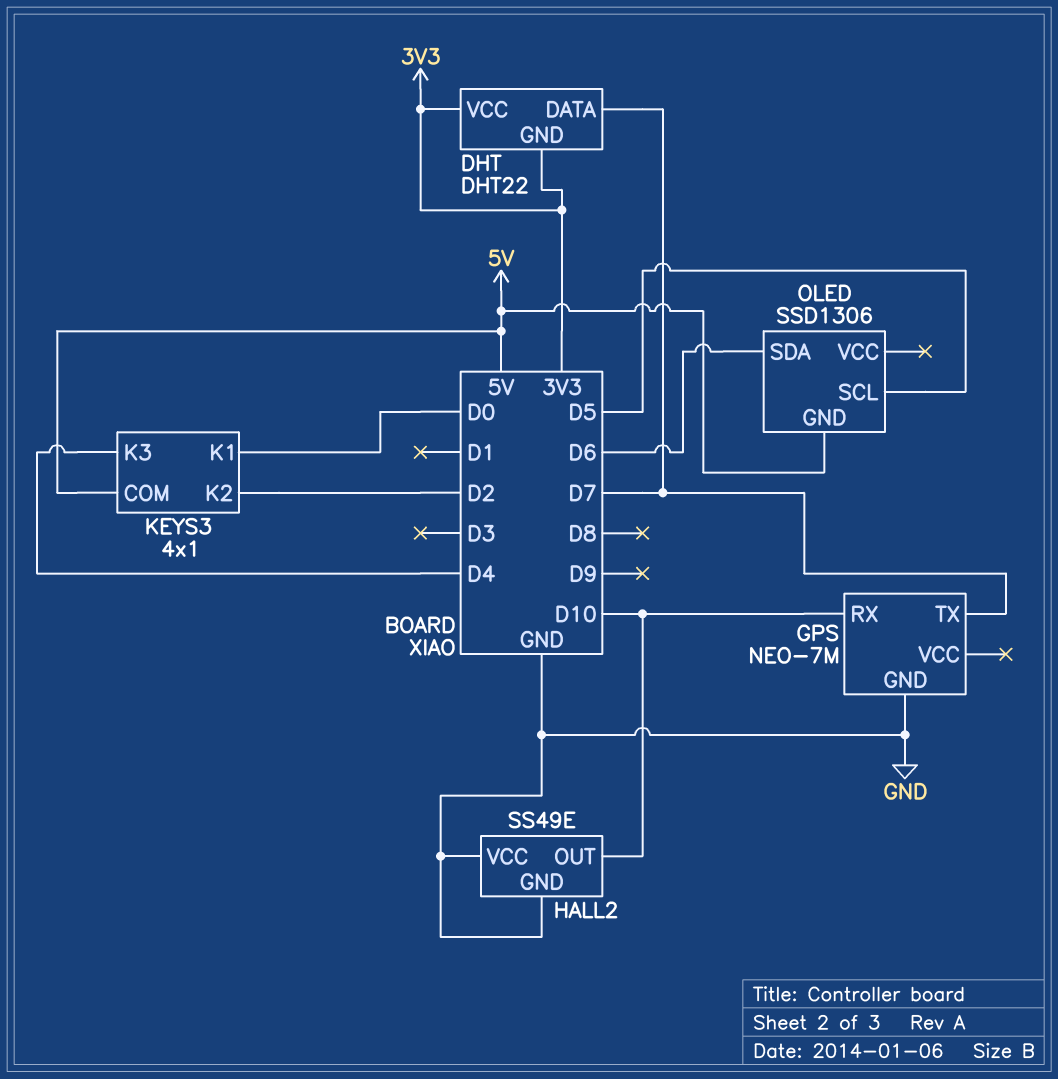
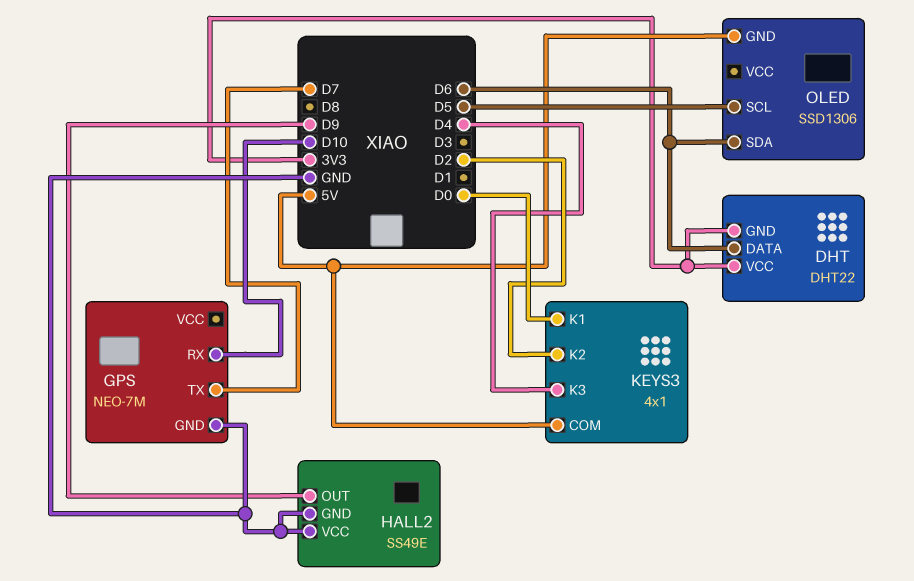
DHT pin DATA: D7 -> D6
HALL2 pin OUT: D10 -> D9

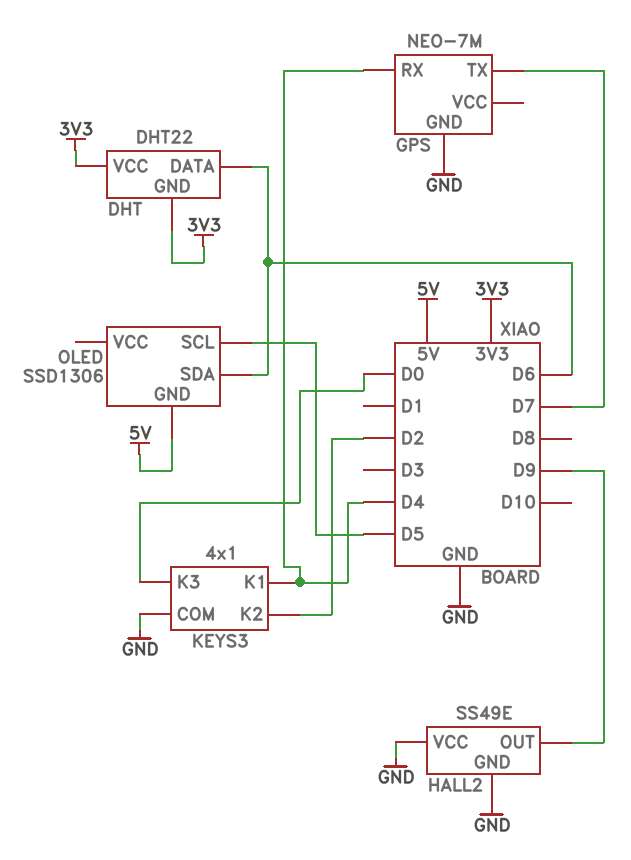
GPS pin RX: D10 -> D4
KEYS3 pin COM: 5V -> GND
KEYS3 pin K1: D0 -> D4
KEYS3 pin K3: D4 -> D0

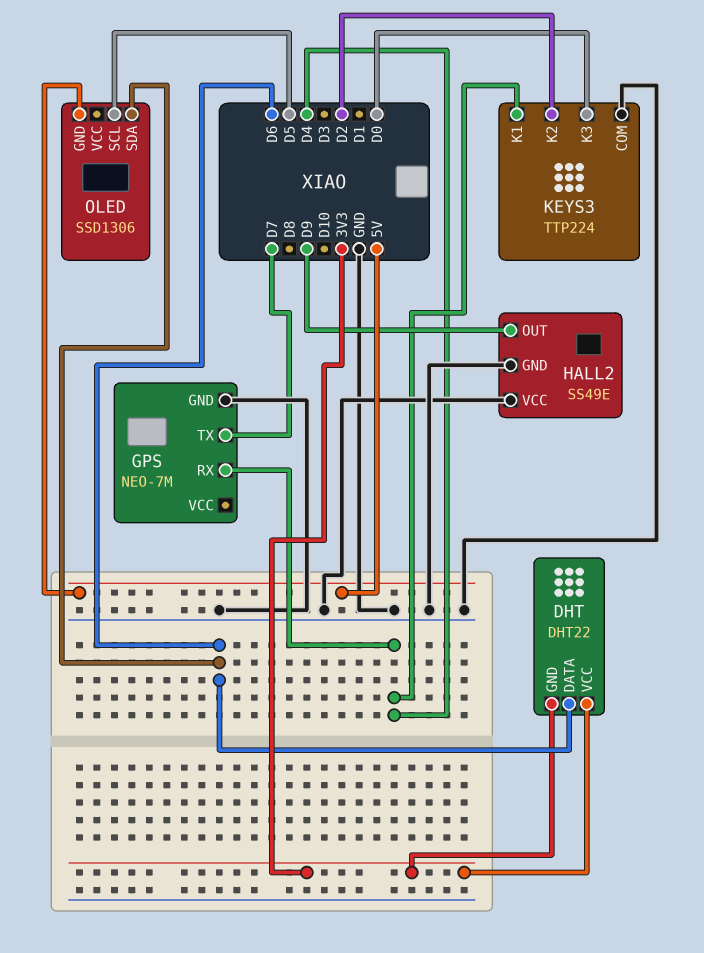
KEYS3: 4x1 -> TTP224

